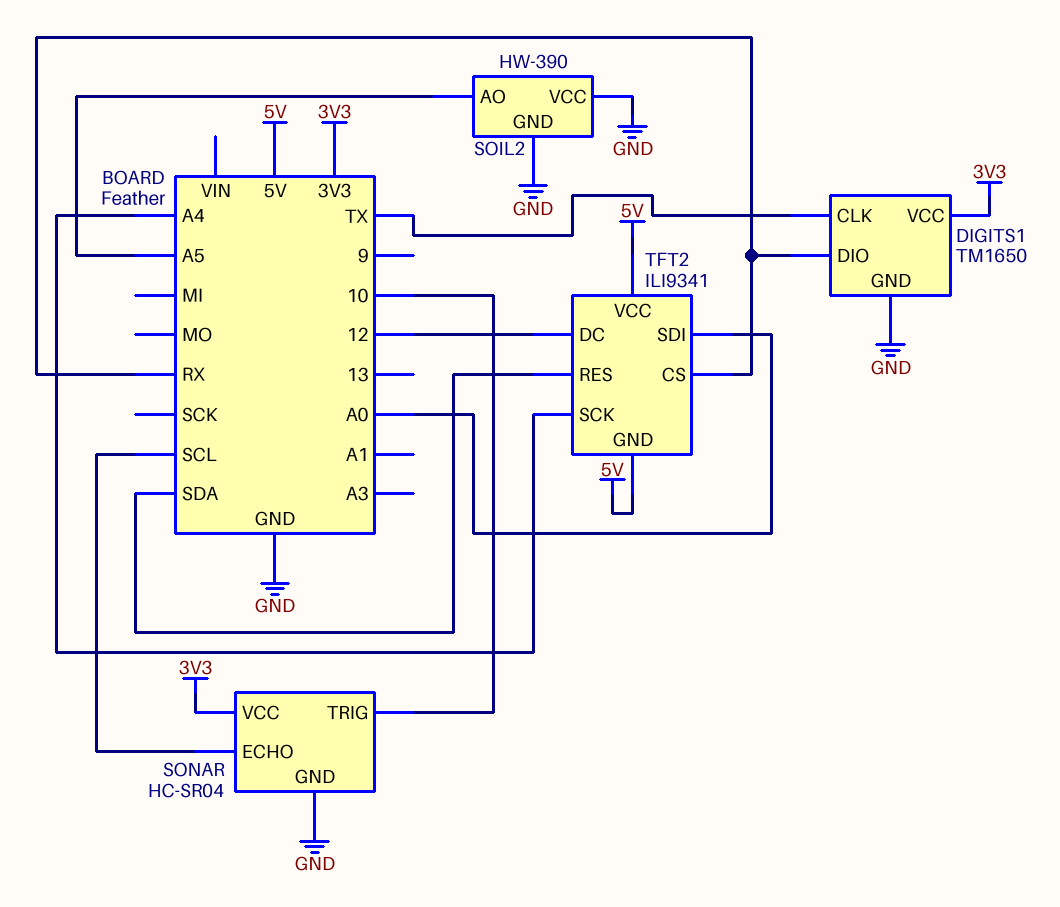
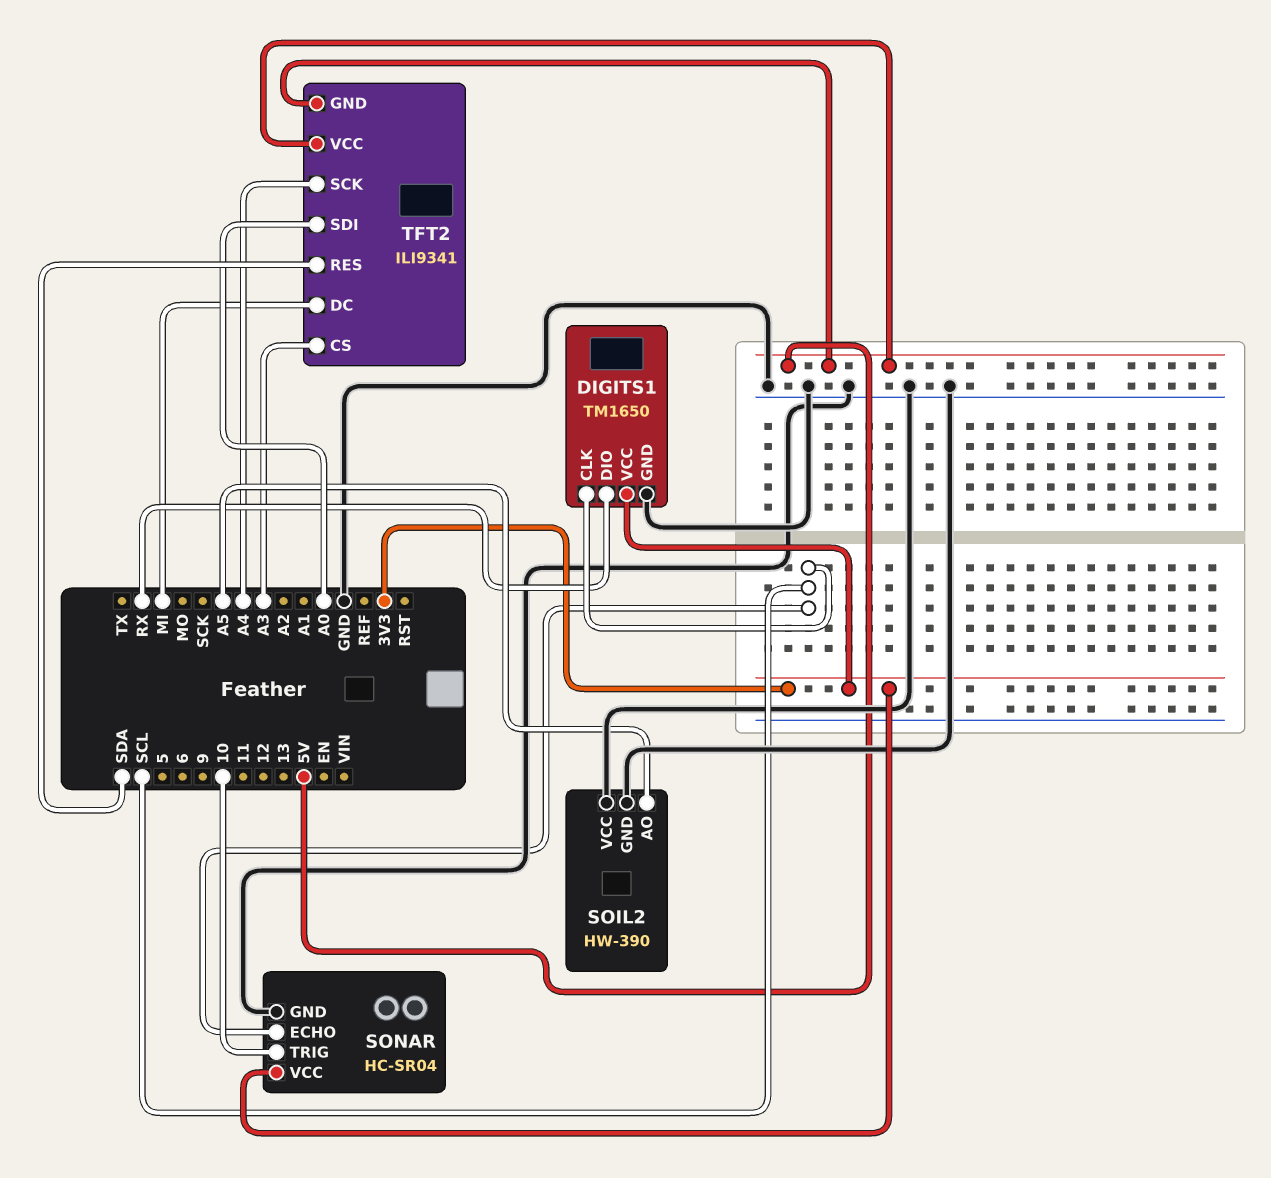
DIGITS1 pin CLK: TX -> SCL
TFT2 pin CS: RX -> A3
TFT2 pin DC: 12 -> MI

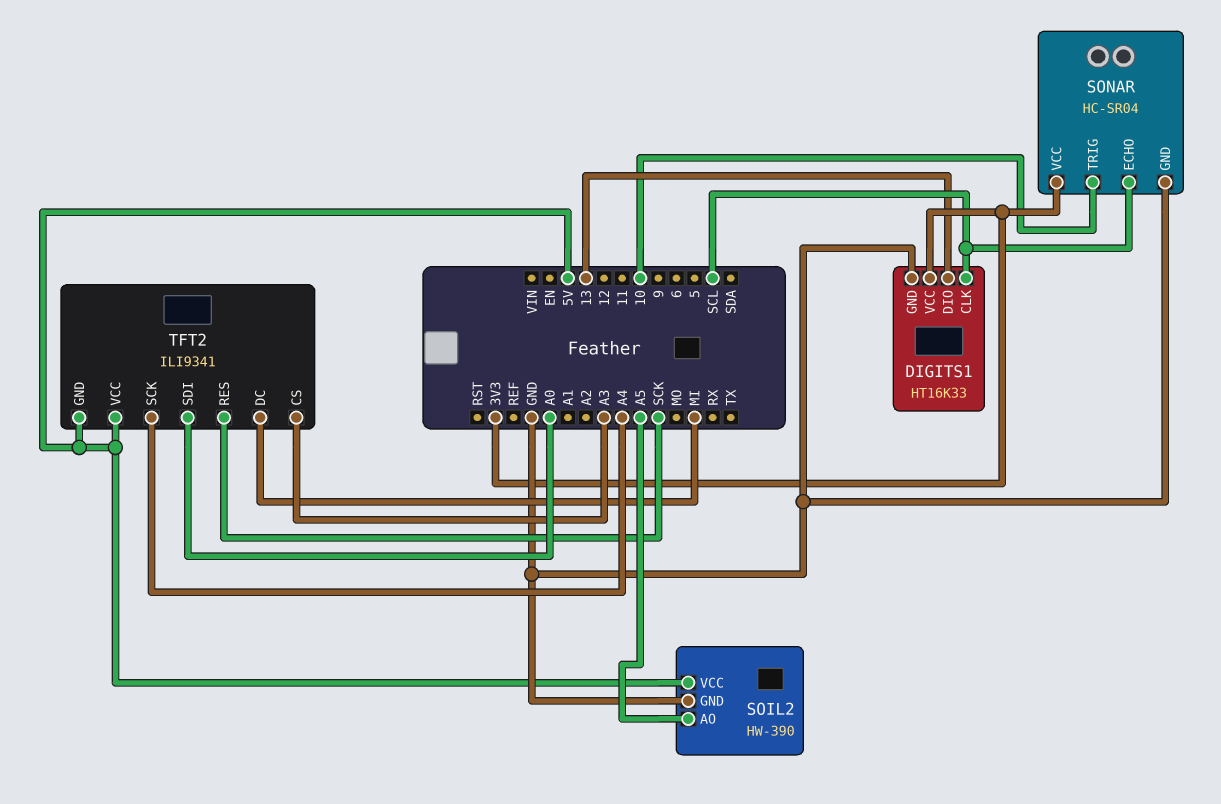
DIGITS1: TM1650 -> HT16K33
DIGITS1 pin DIO: RX -> 13
SOIL2 pin VCC: GND -> 5V
TFT2 pin RES: SDA -> SCK

